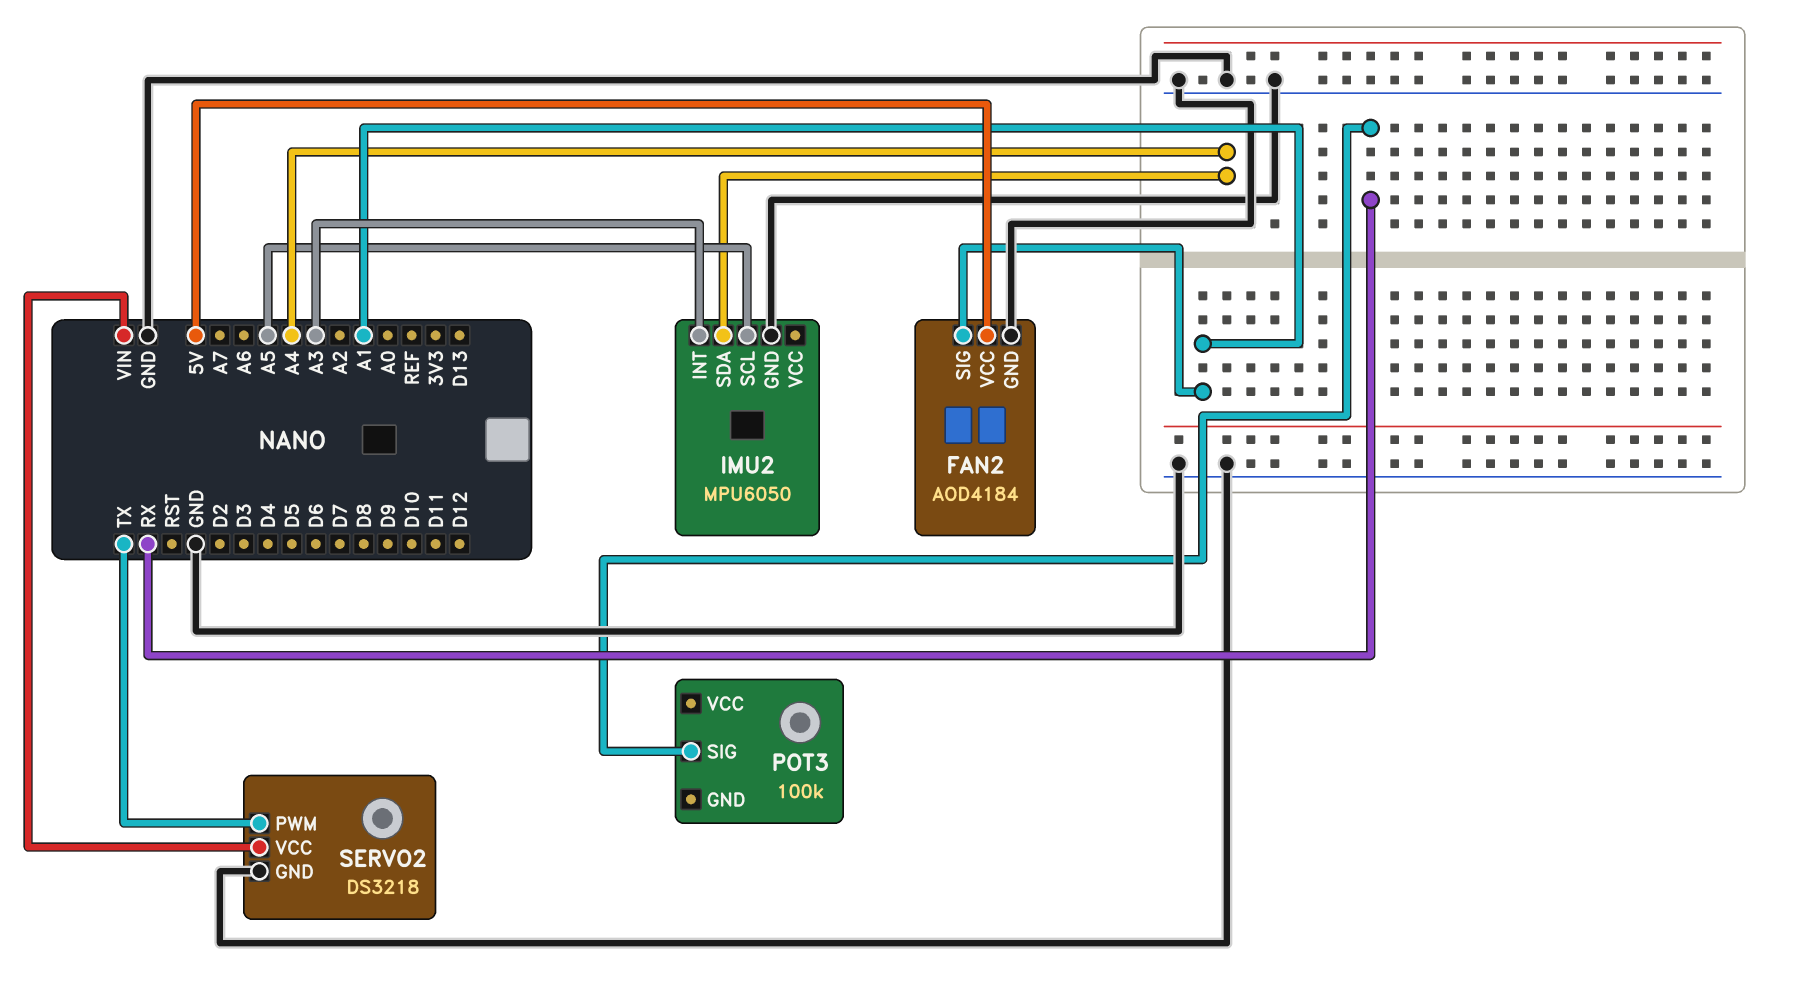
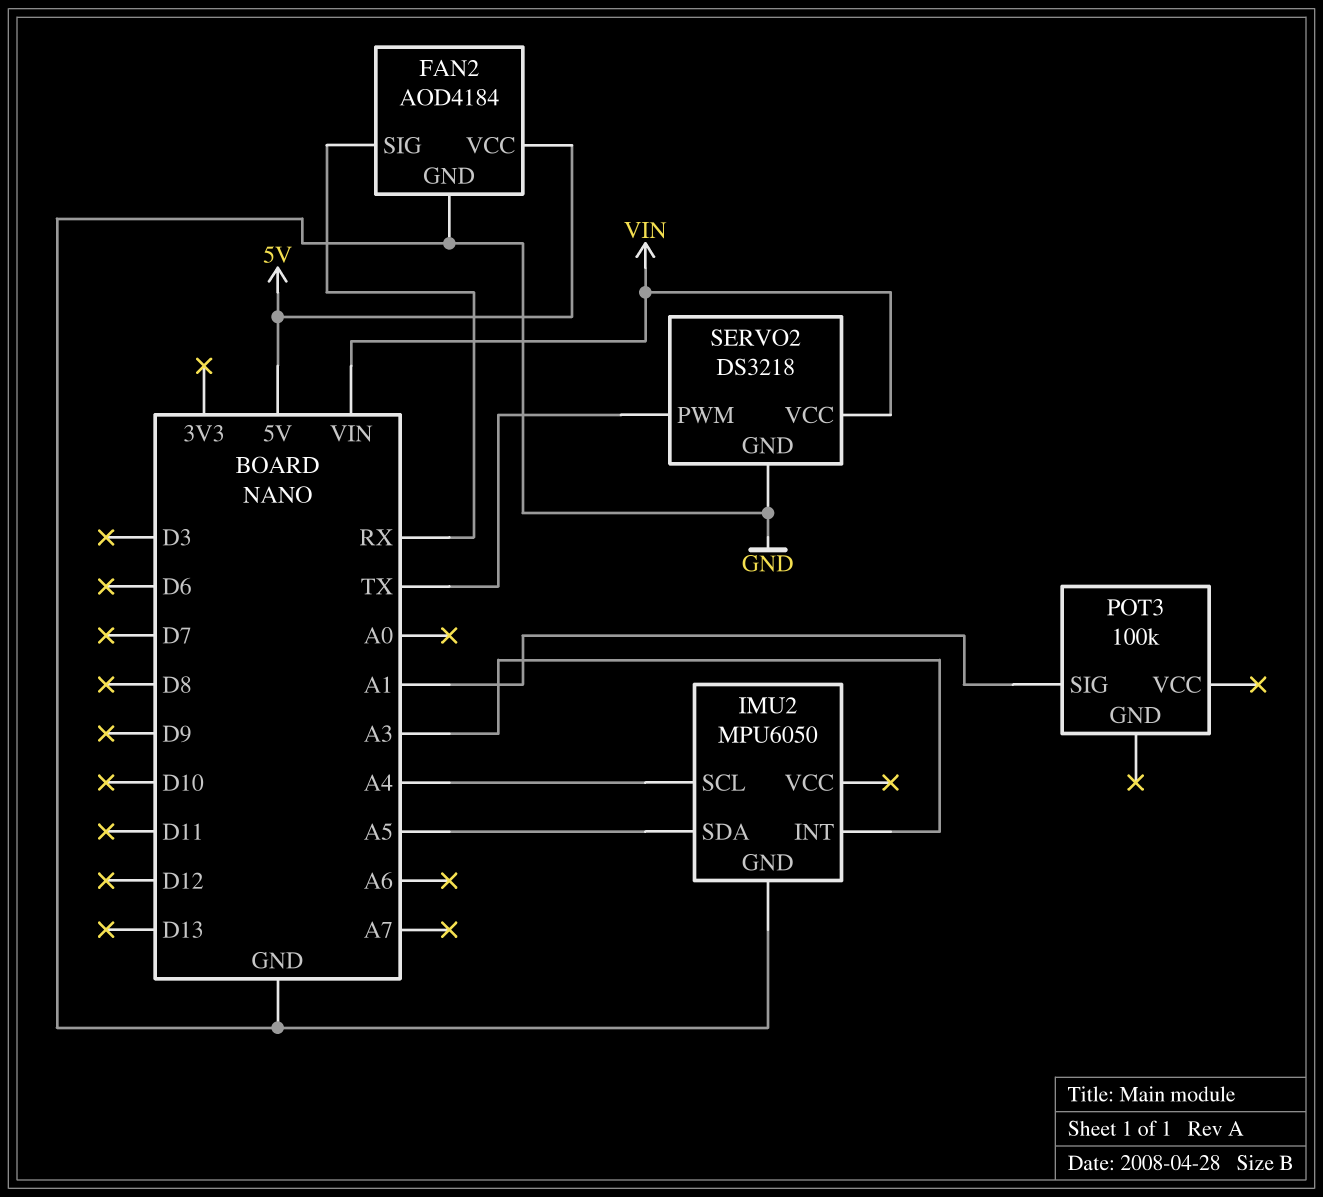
FAN2 pin SIG: A1 -> RX
IMU2 pin SCL: A5 -> A4
IMU2 pin SDA: A4 -> A5
POT3 pin SIG: RX -> A1

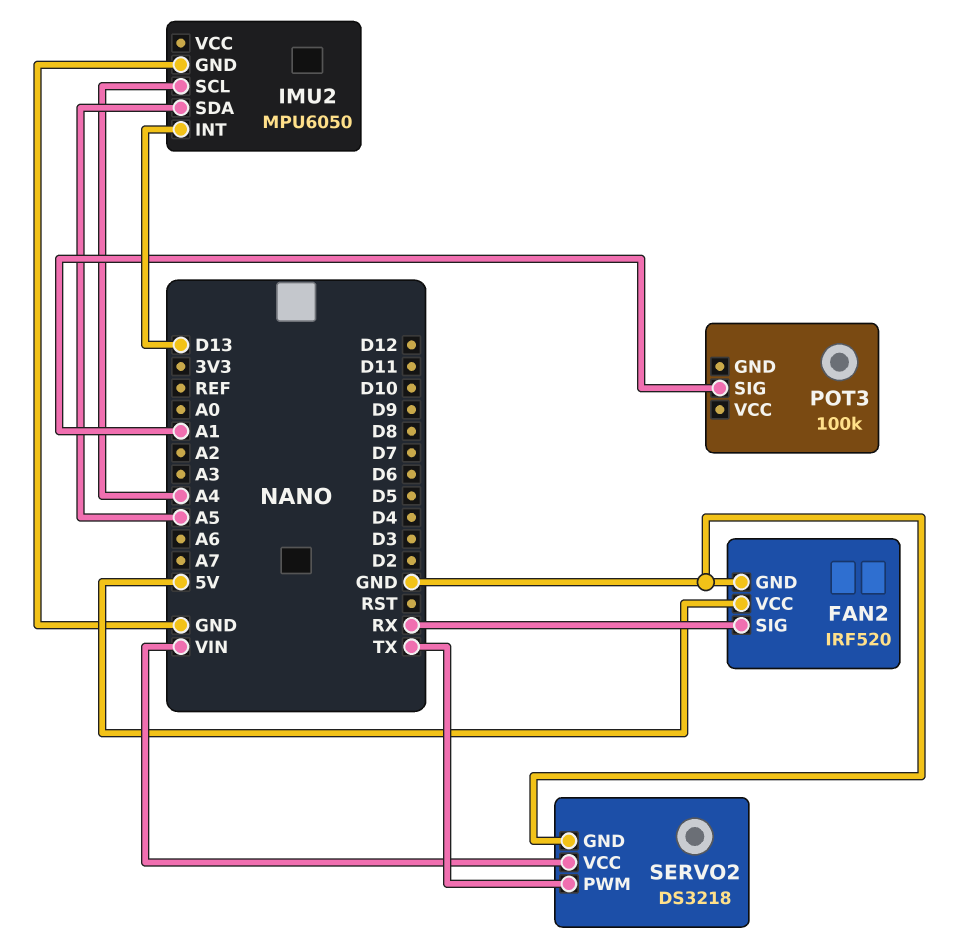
FAN2: AOD4184 -> IRF520
IMU2 pin INT: A3 -> D13

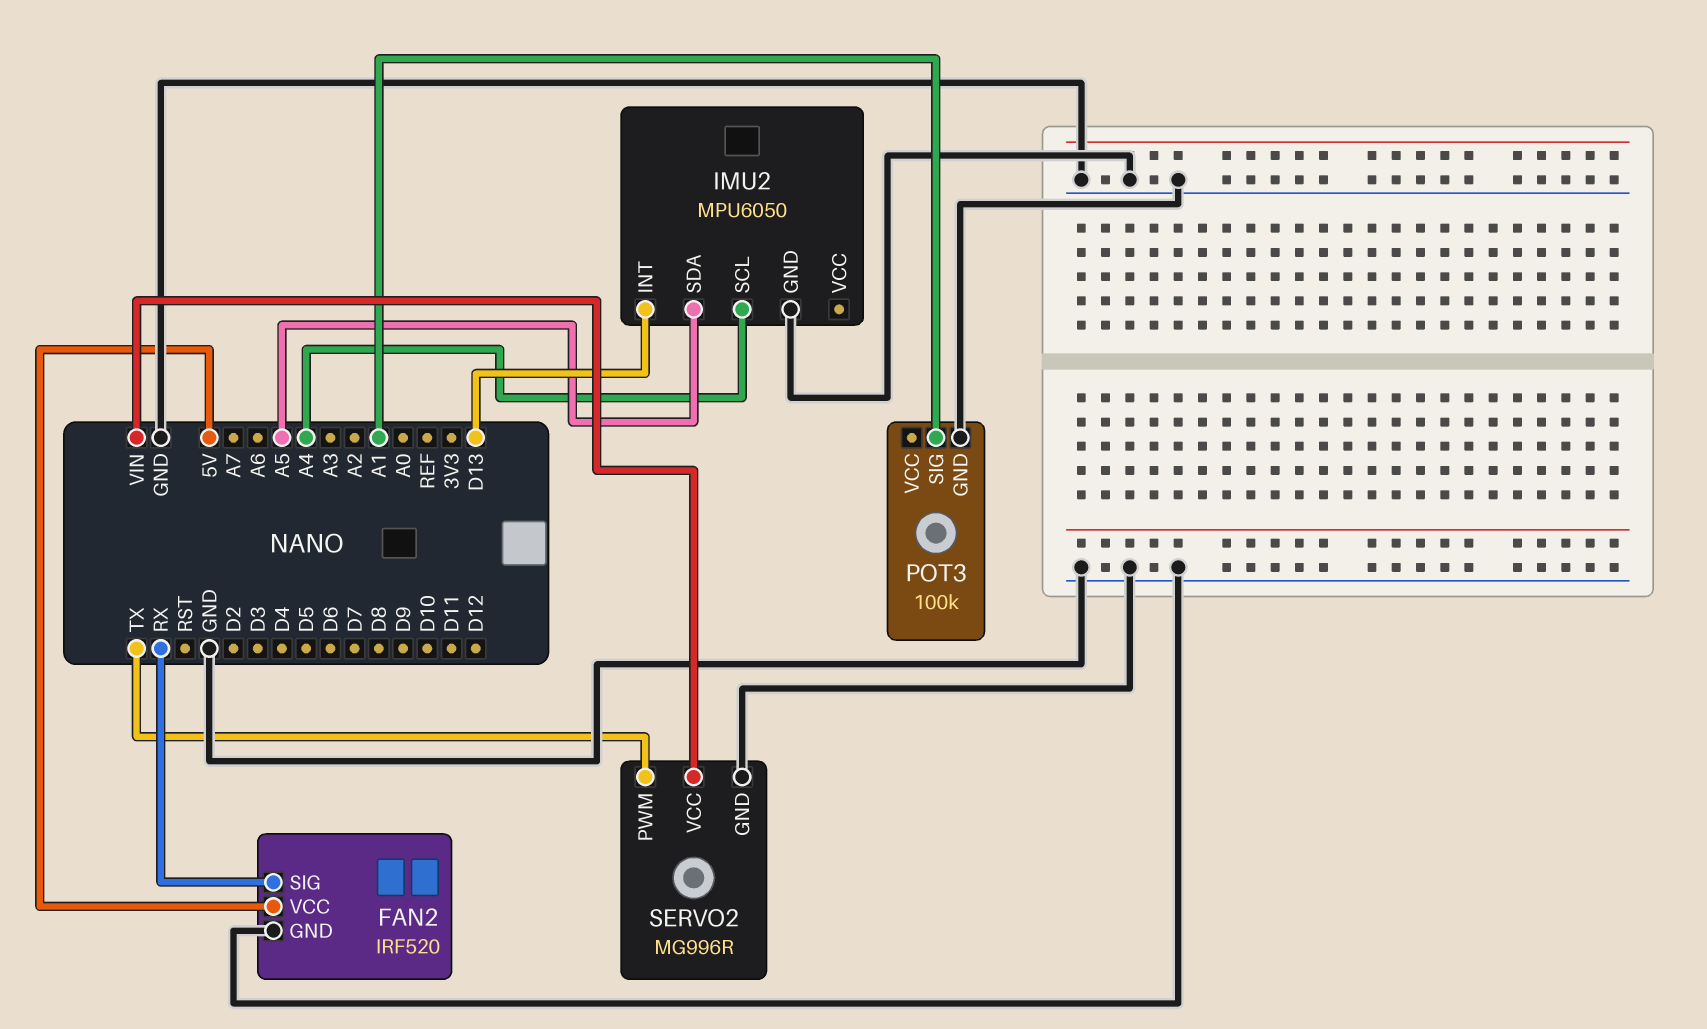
POT3 pin GND: none -> GND
SERVO2: DS3218 -> MG996R

